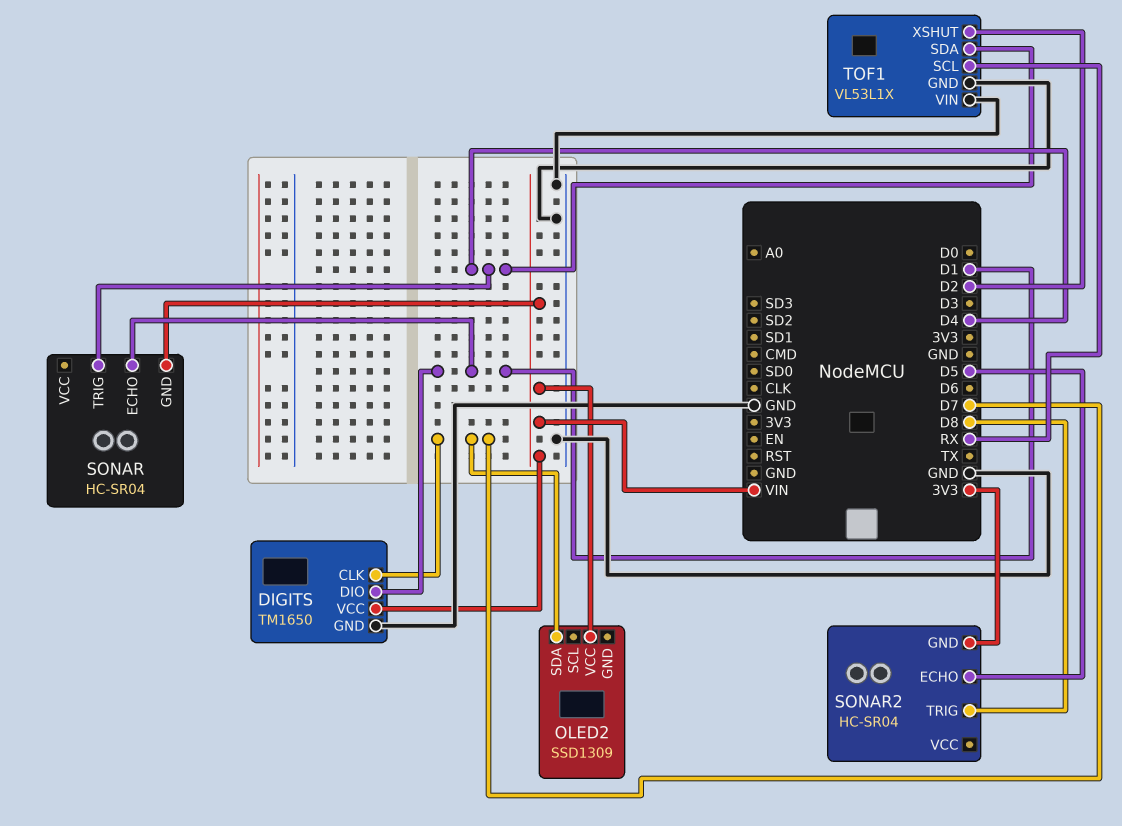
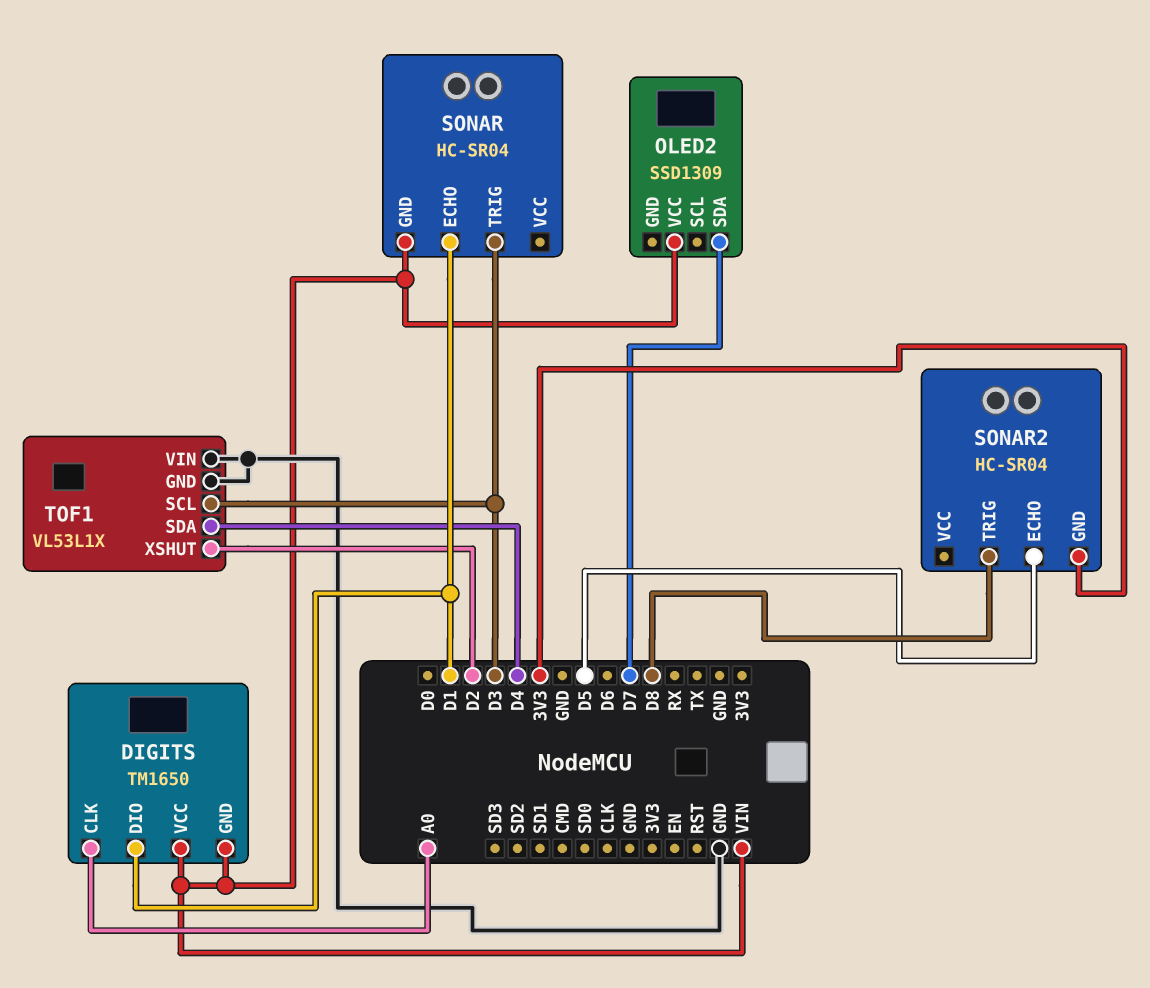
DIGITS pin CLK: D7 -> A0
DIGITS pin GND: GND -> VIN
SONAR pin TRIG: D4 -> D3
TOF1 pin SCL: RX -> D3

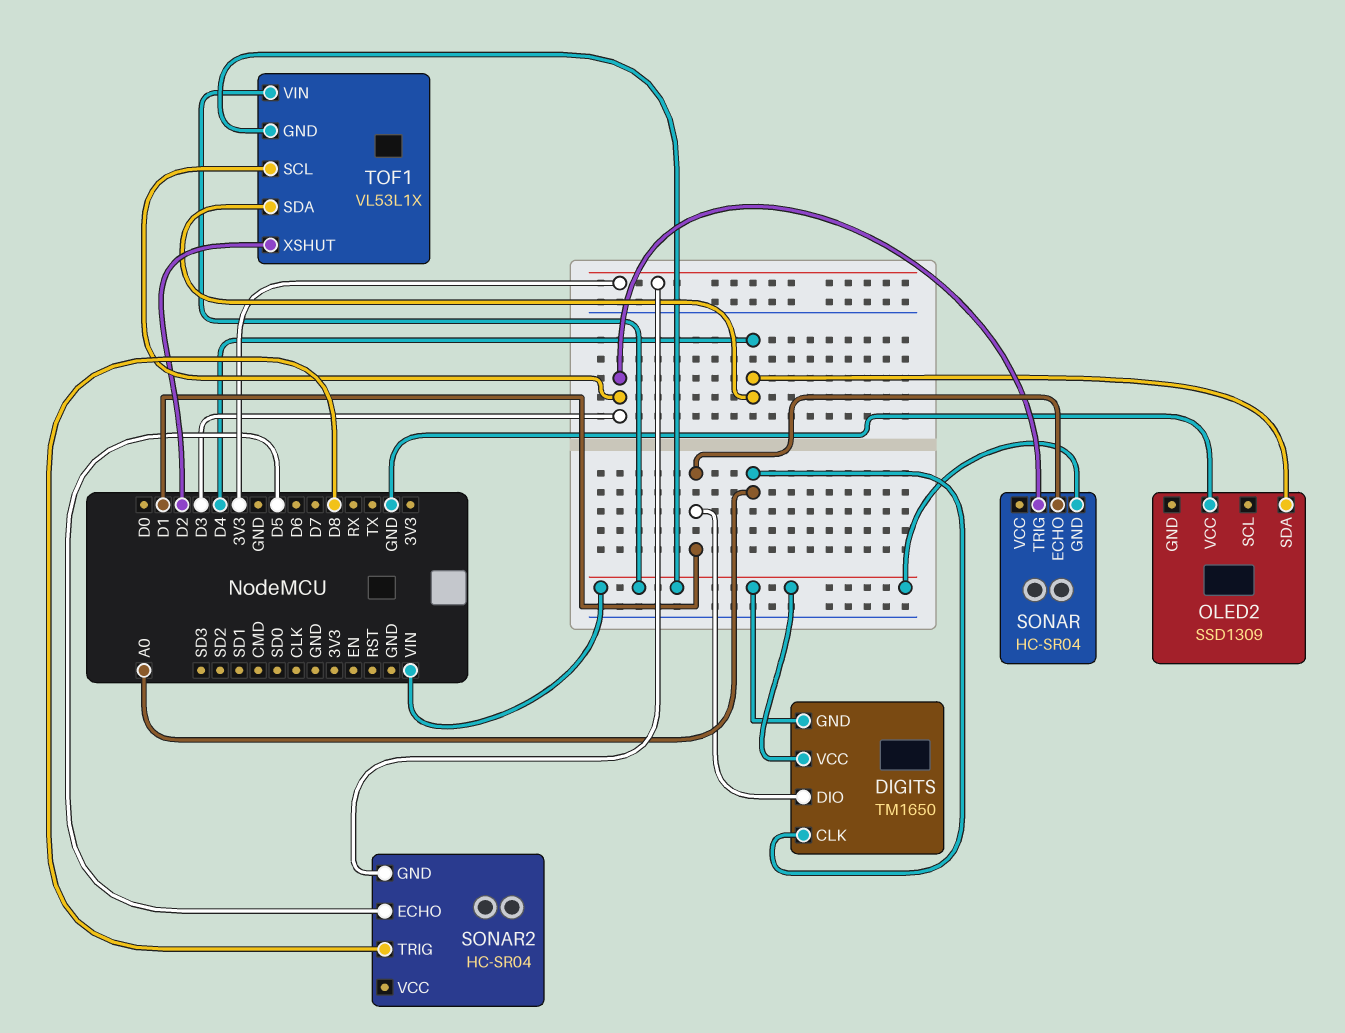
OLED2 pin SDA: D7 -> D4
OLED2 pin VCC: VIN -> GND
TOF1 pin GND: GND -> VIN
TOF1 pin VIN: GND -> VIN

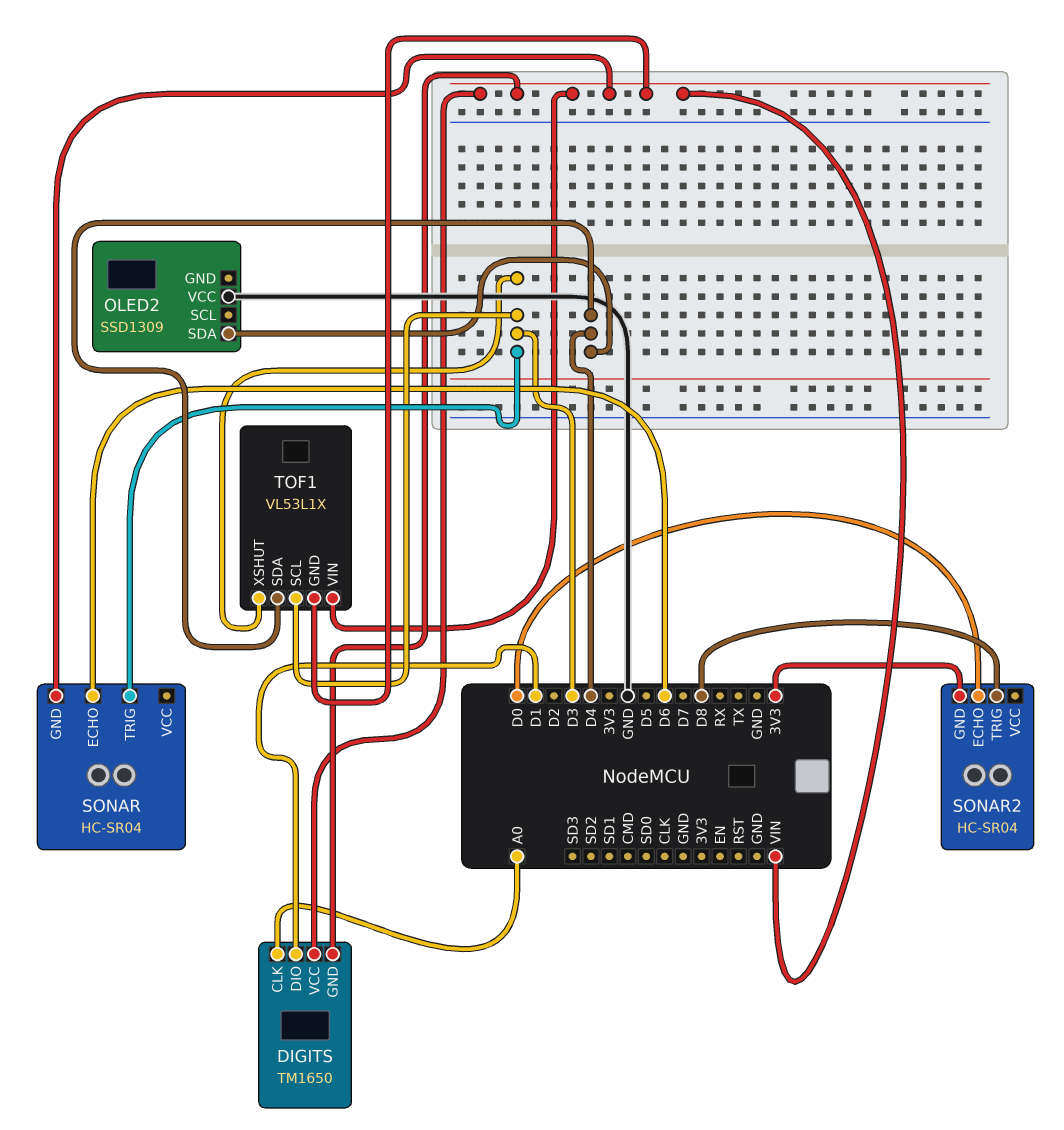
SONAR pin ECHO: D1 -> D6
SONAR2 pin ECHO: D5 -> D0
TOF1 pin XSHUT: D2 -> D3

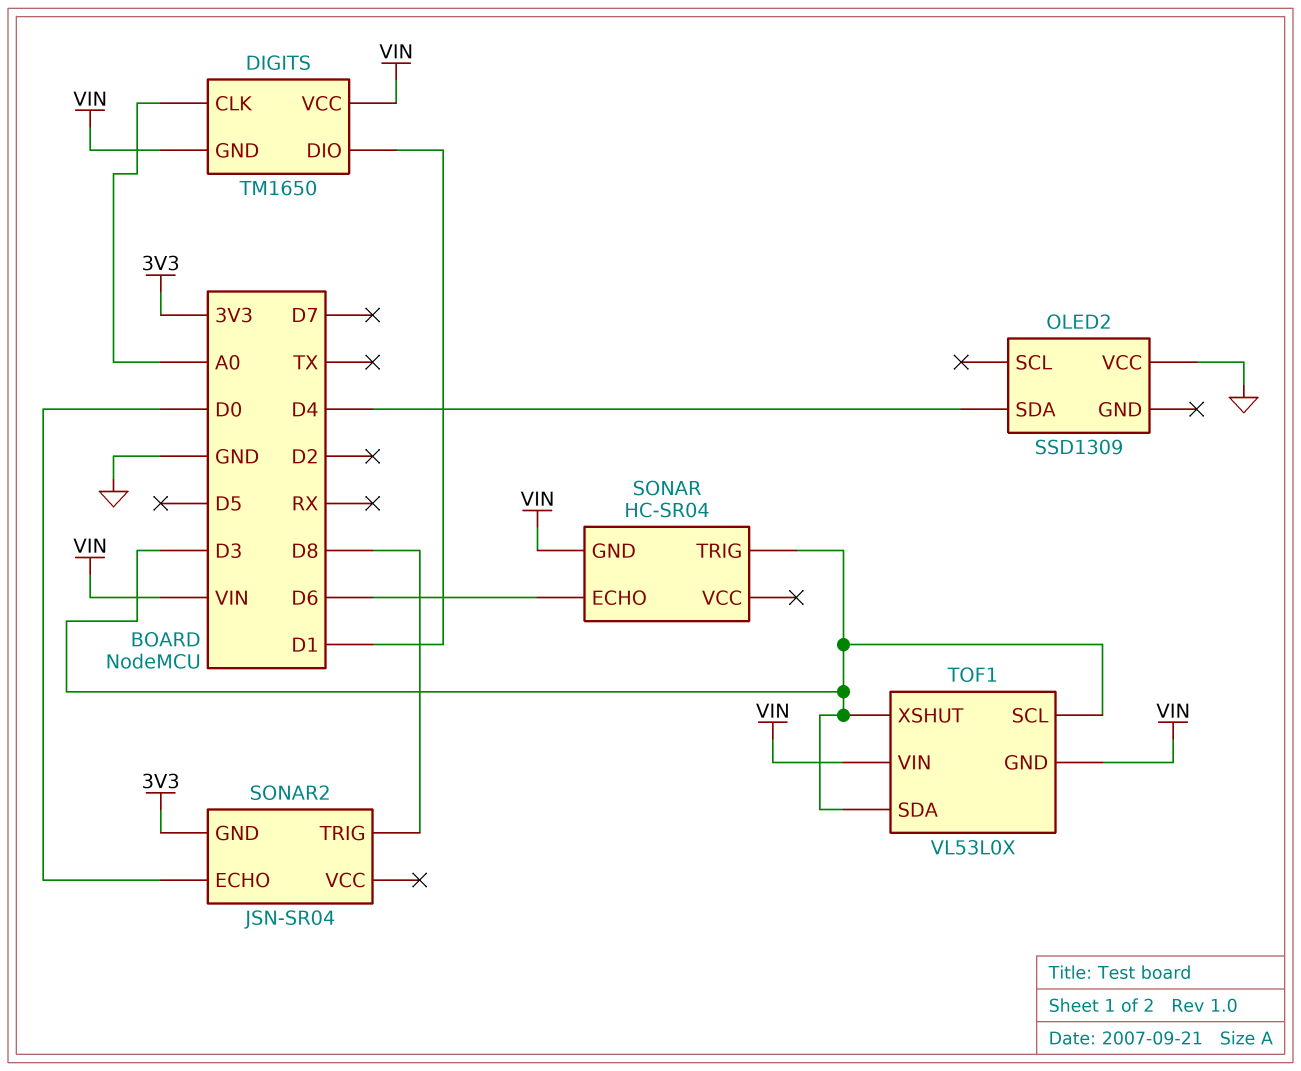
SONAR2: HC-SR04 -> JSN-SR04
TOF1: VL53L1X -> VL53L0X
TOF1 pin SDA: D4 -> D3

